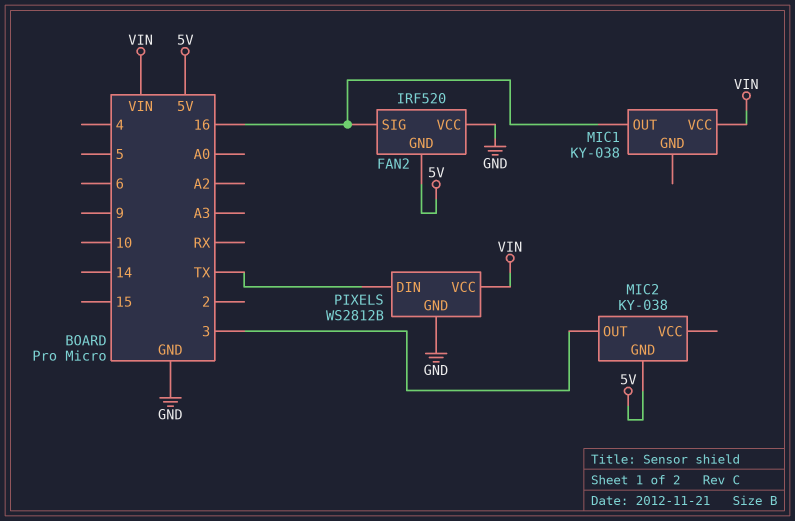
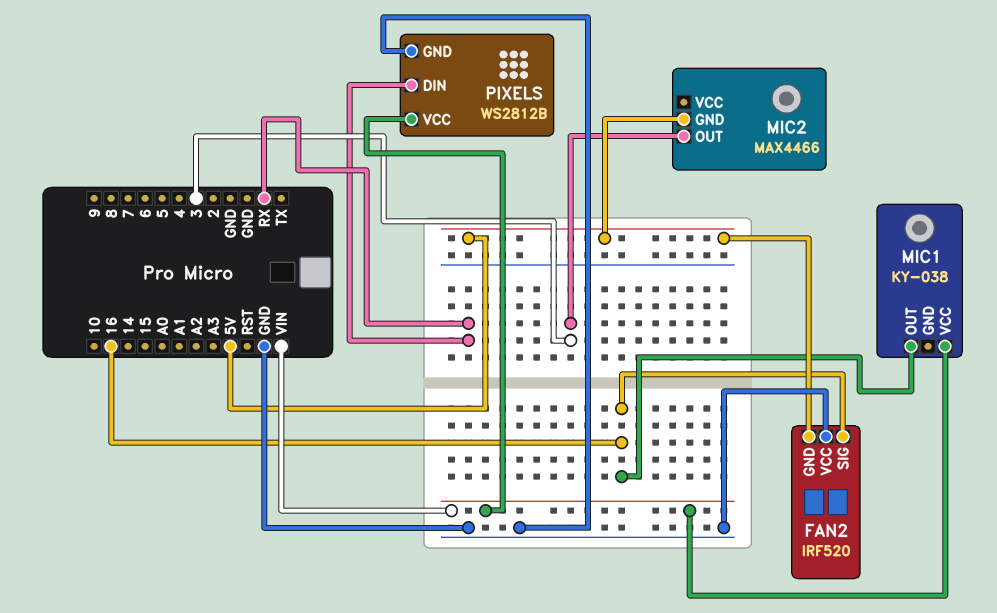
MIC2: KY-038 -> MAX4466
PIXELS pin DIN: TX -> RX

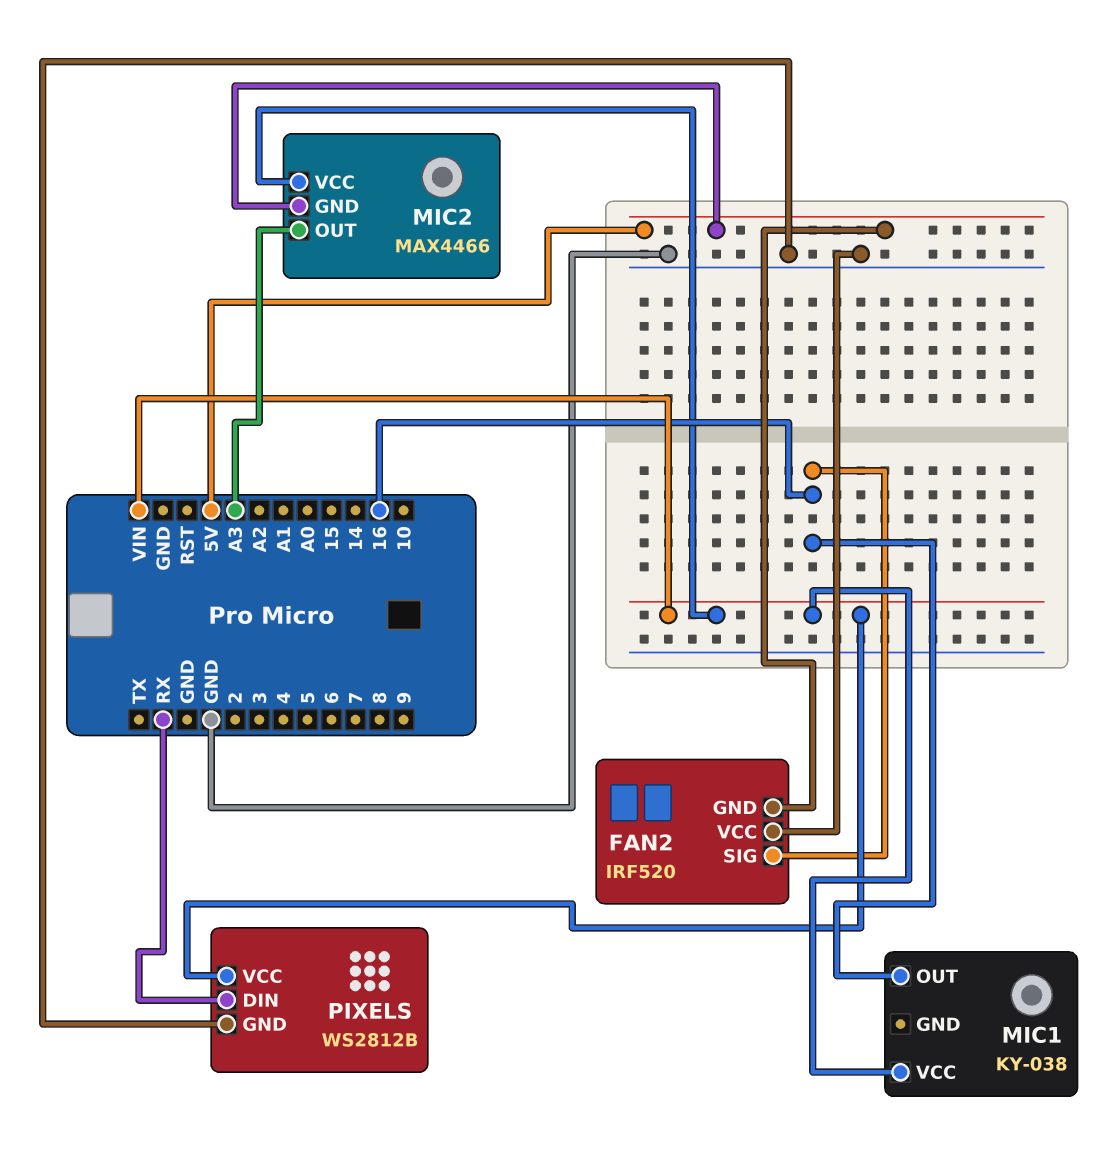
MIC2 pin OUT: 3 -> A3
MIC2 pin VCC: none -> VIN

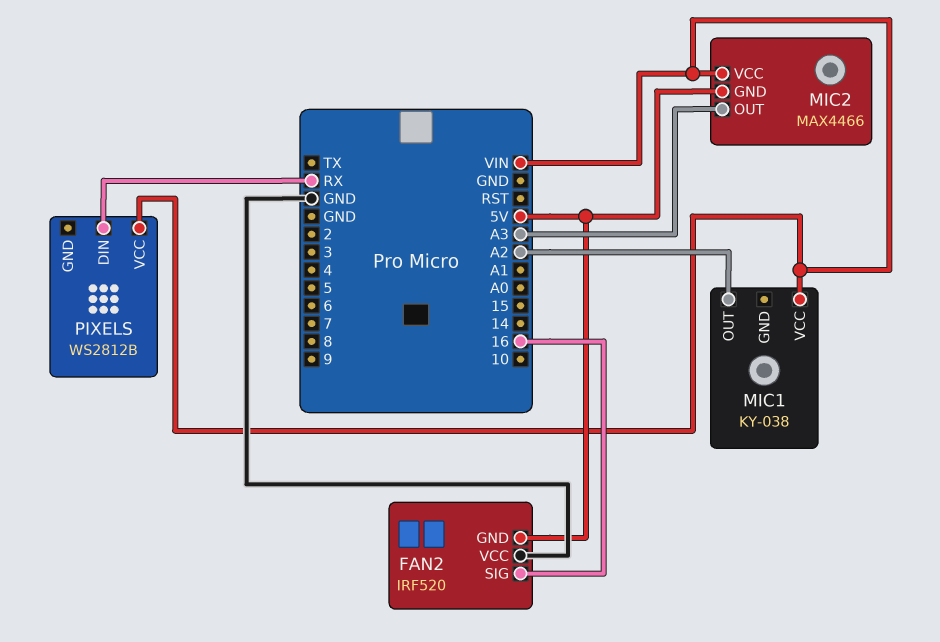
MIC1 pin OUT: 16 -> A2
PIXELS pin GND: GND -> none

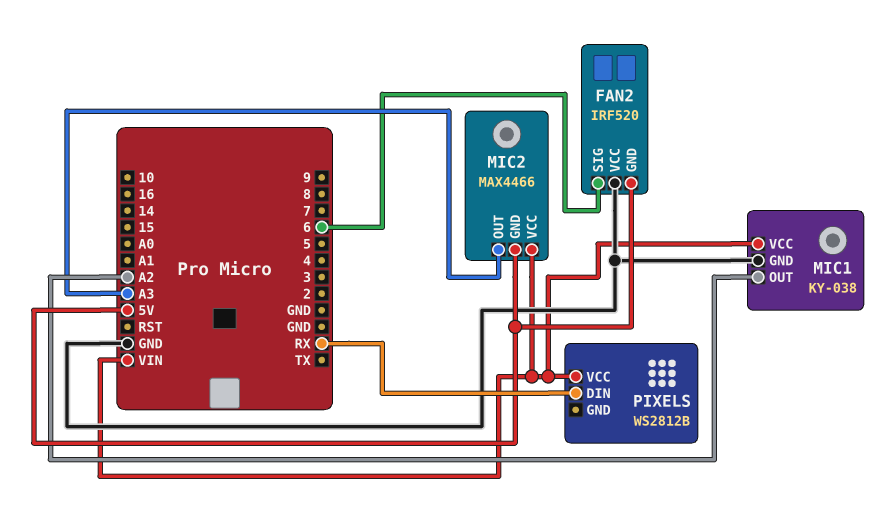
FAN2 pin SIG: 16 -> 6
MIC1 pin GND: none -> GND

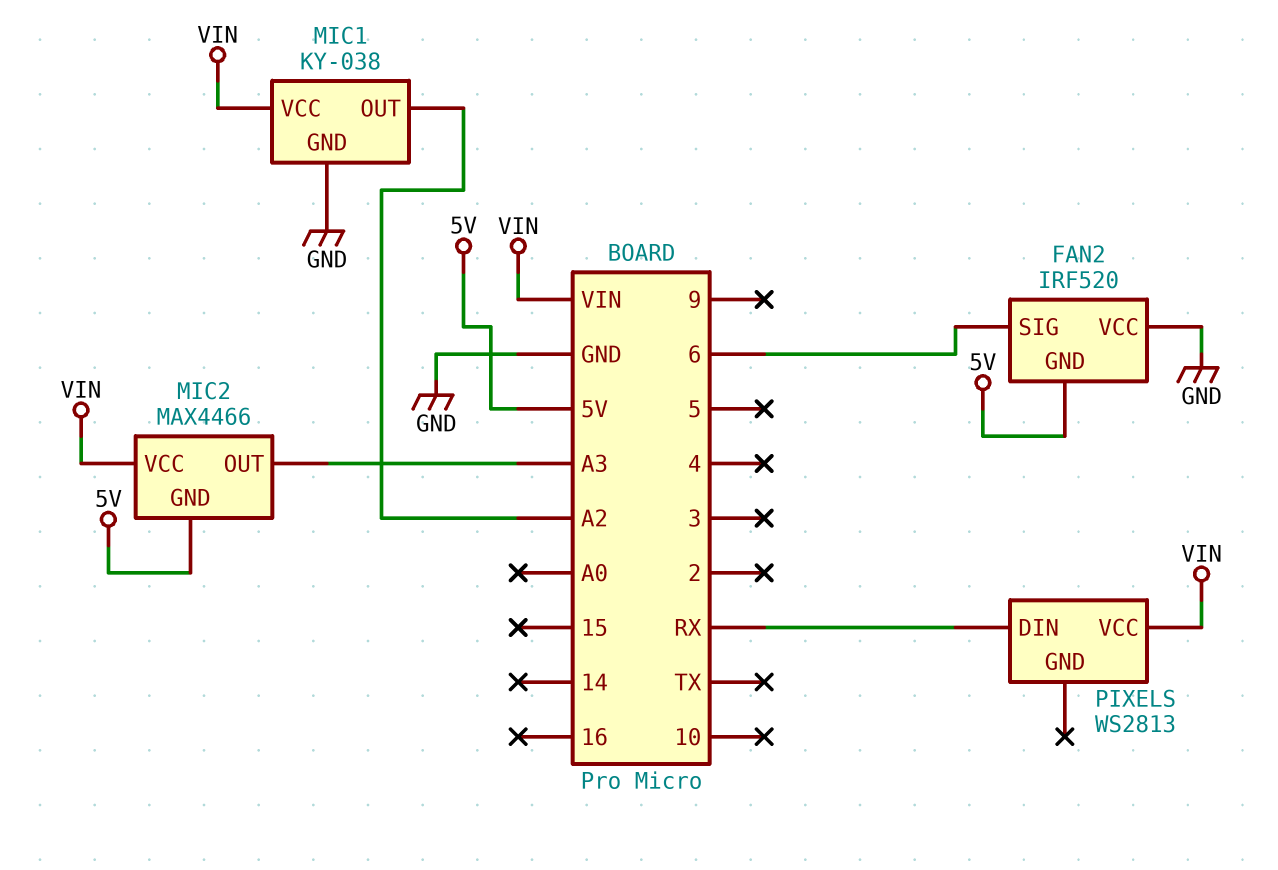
PIXELS: WS2812B -> WS2813

